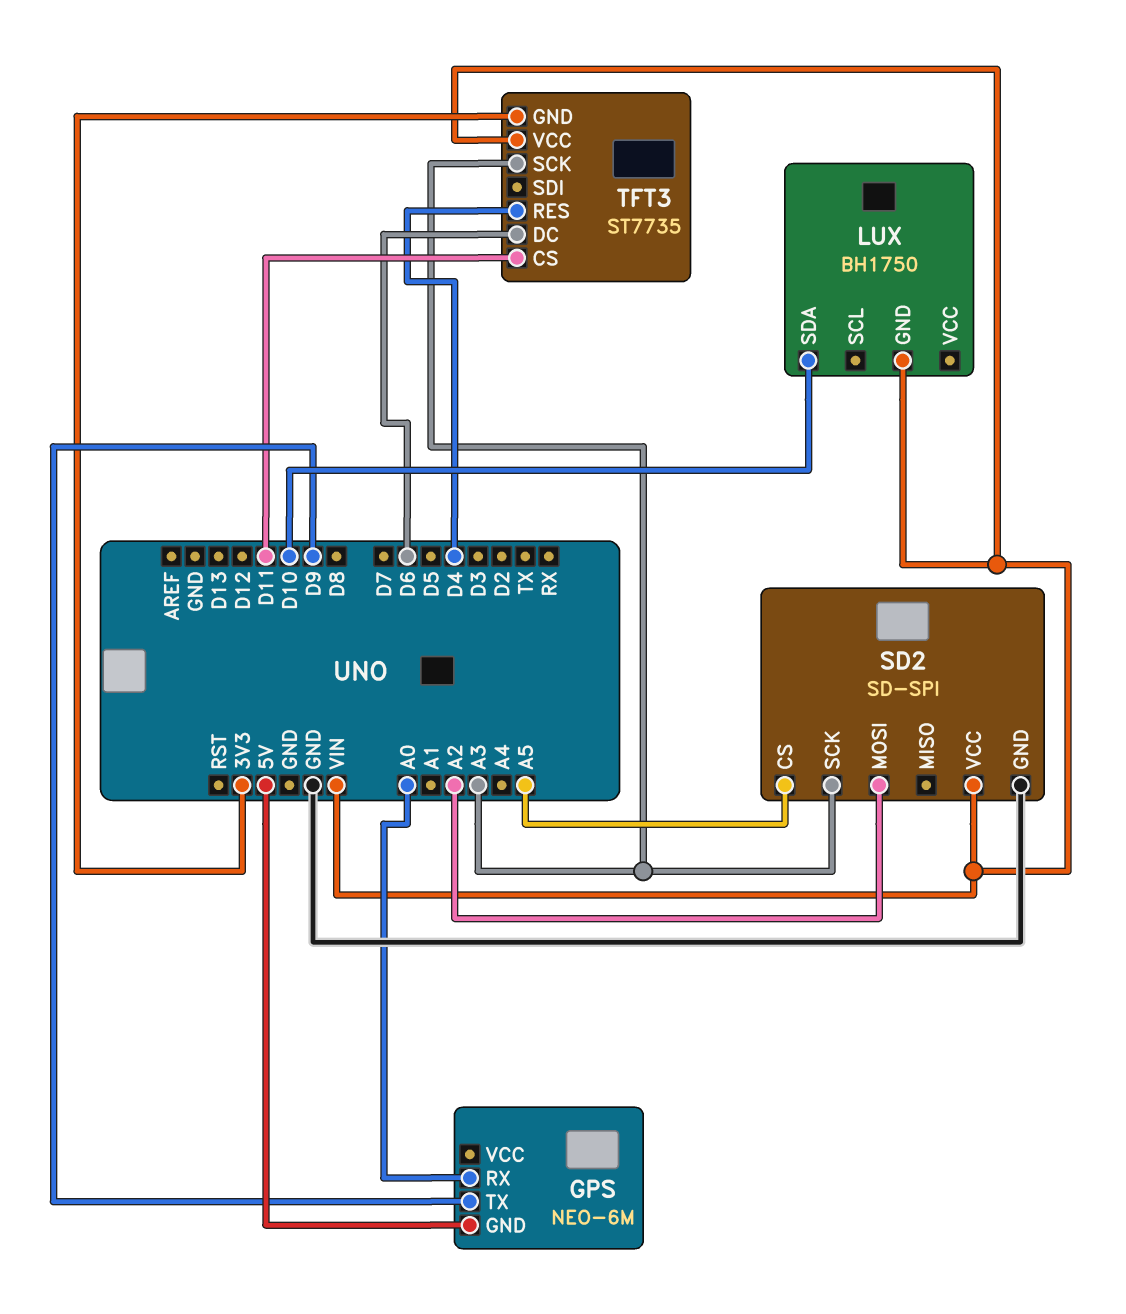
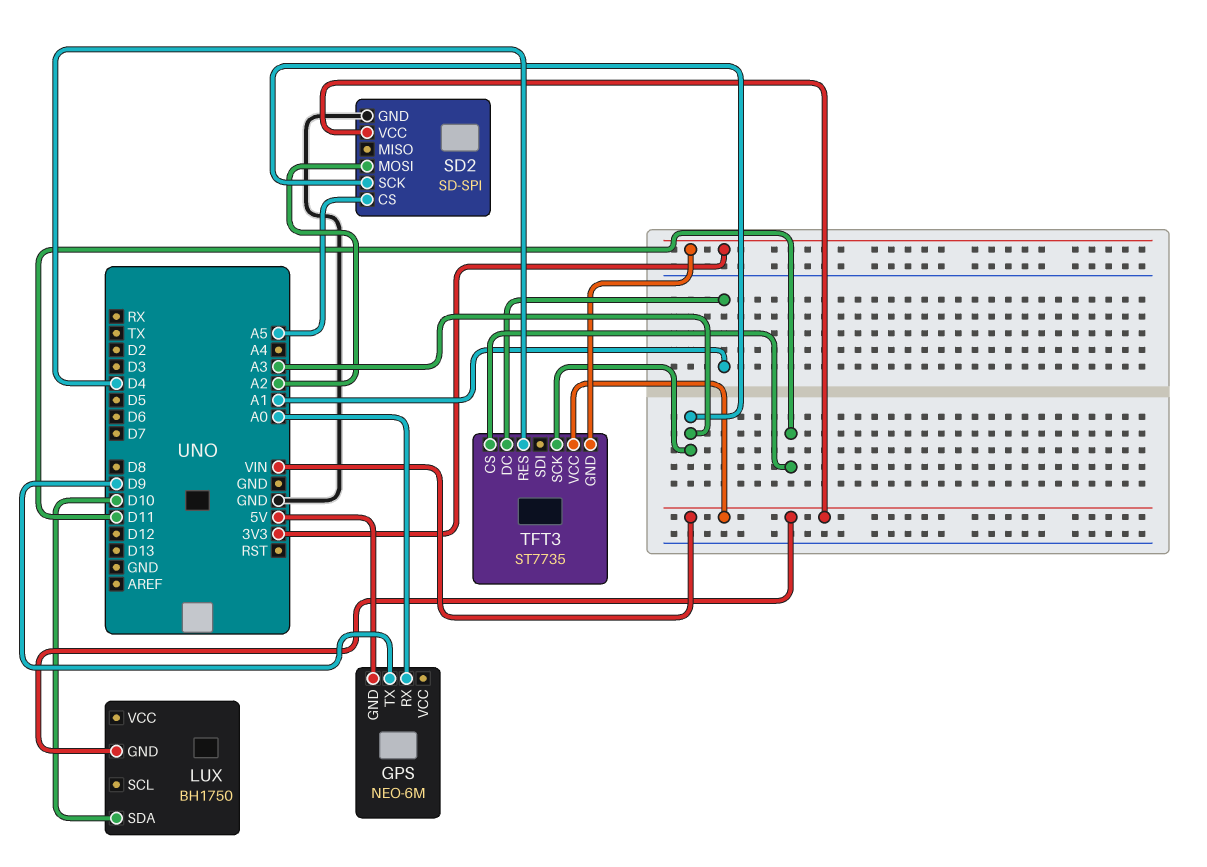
TFT3 pin DC: D6 -> A1

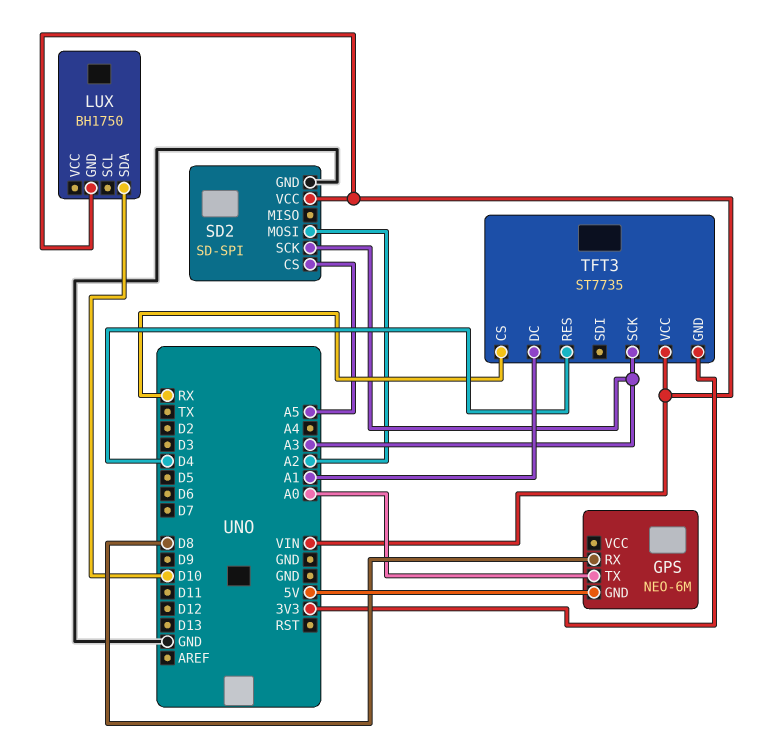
GPS pin RX: A0 -> D8
GPS pin TX: D9 -> A0
TFT3 pin CS: D11 -> RX

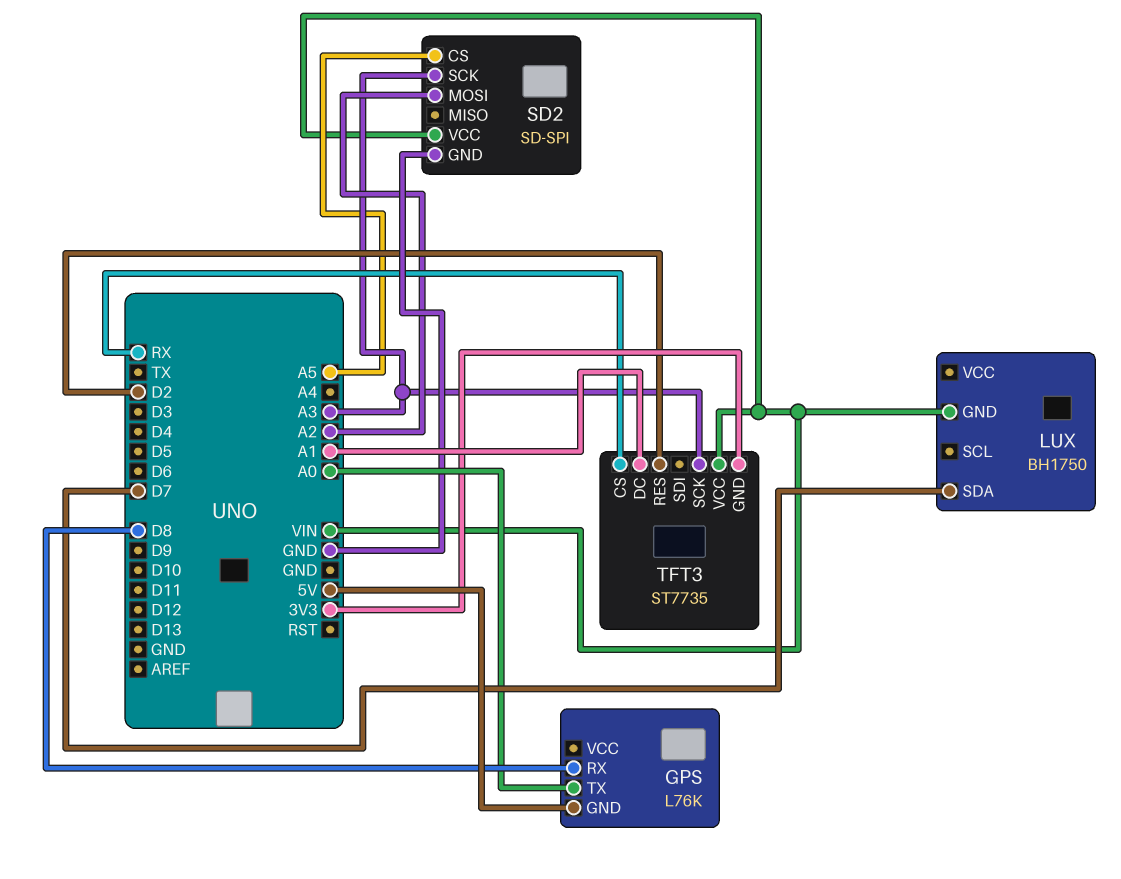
GPS: NEO-6M -> L76K
LUX pin SDA: D10 -> D7
TFT3 pin RES: D4 -> D2

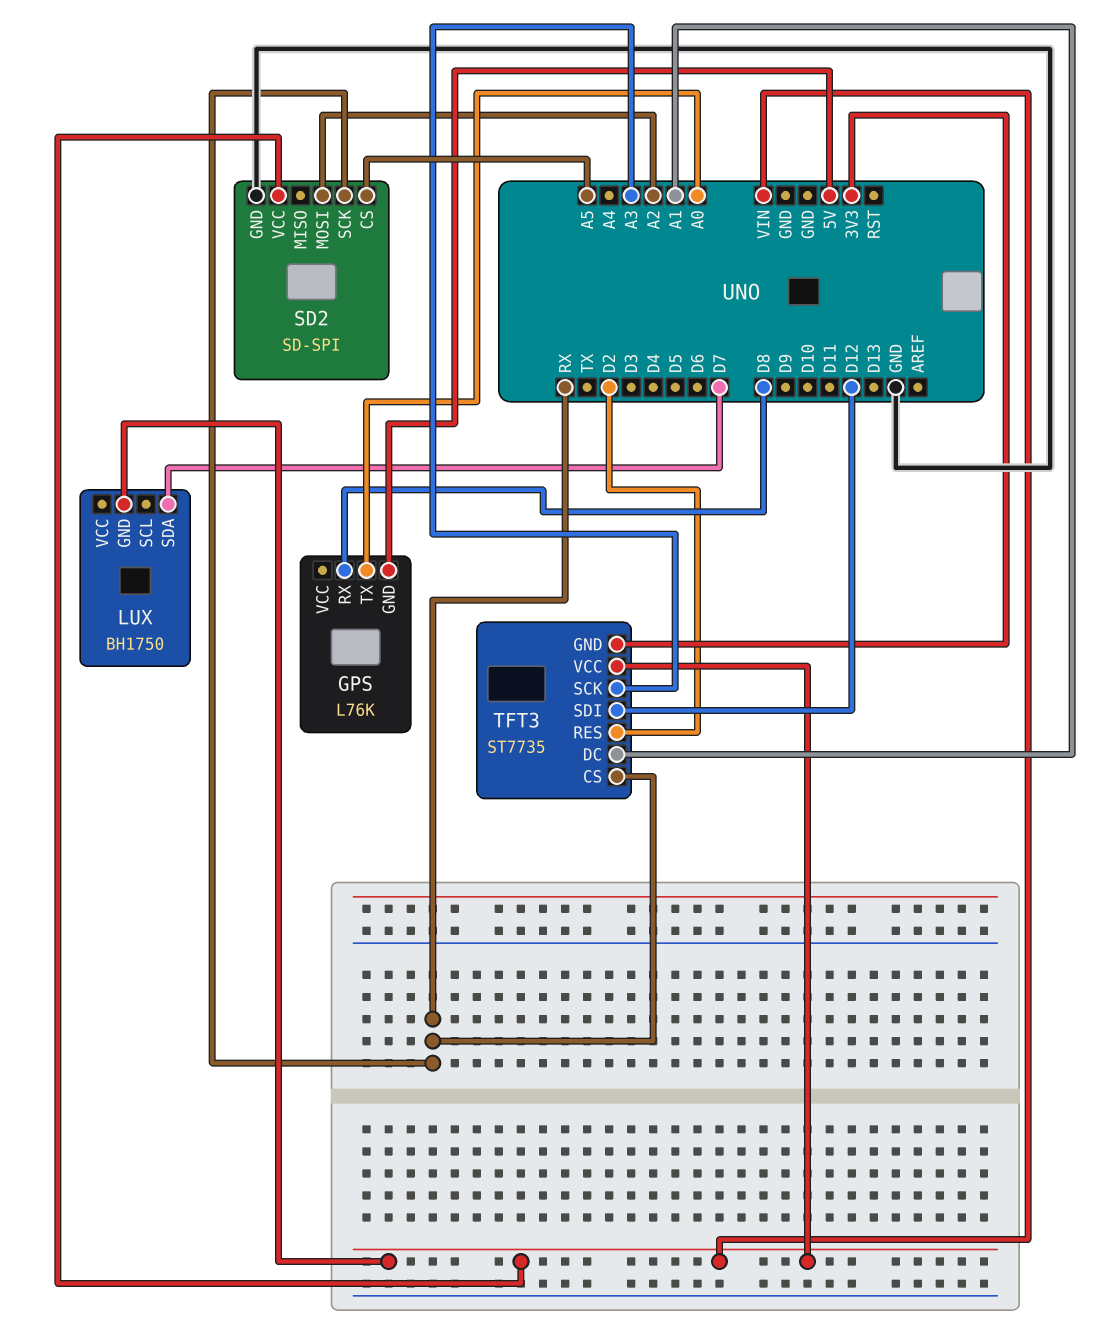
SD2 pin SCK: A3 -> RX
TFT3 pin SDI: none -> D12

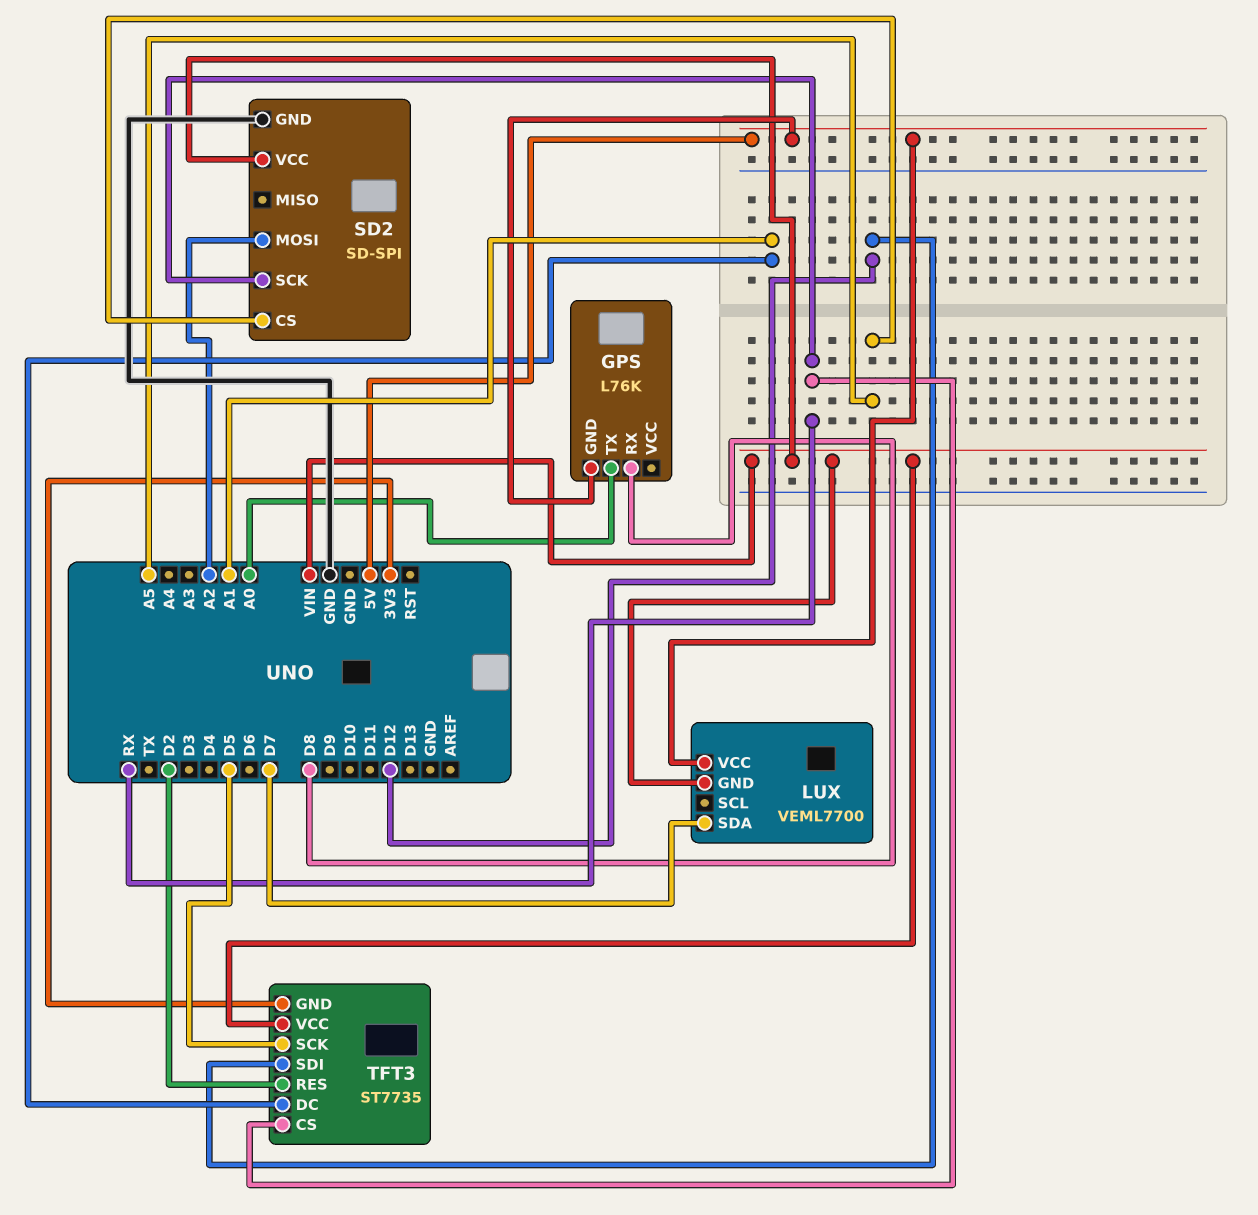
LUX: BH1750 -> VEML7700
LUX pin VCC: none -> 5V
TFT3 pin SCK: A3 -> D5

